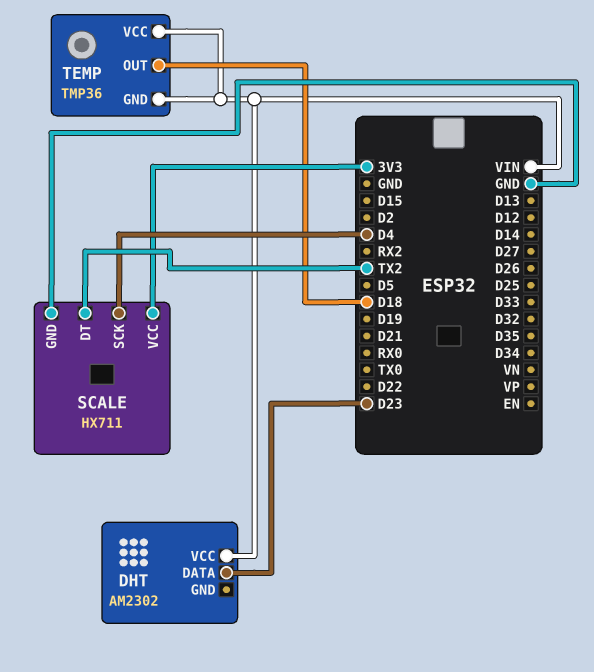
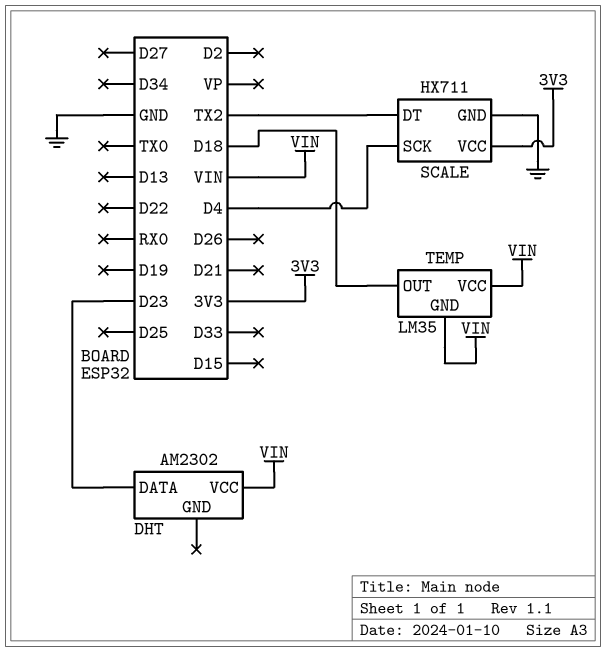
TEMP: TMP36 -> LM35

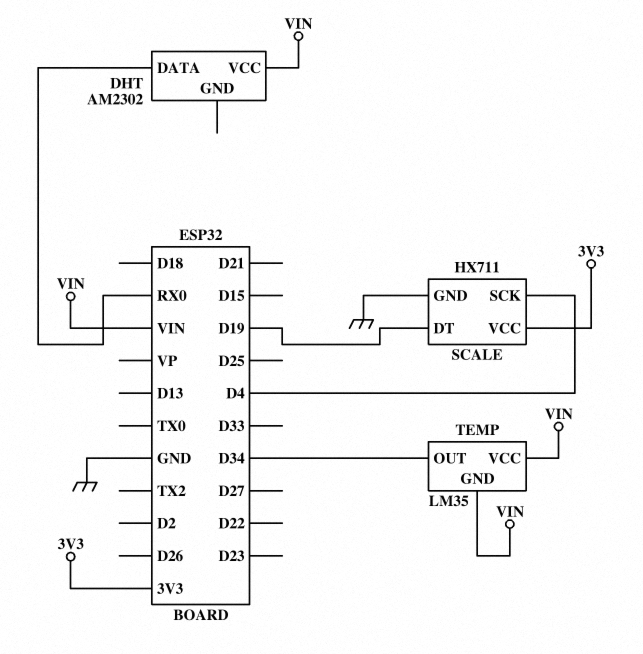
DHT pin DATA: D23 -> RX0
SCALE pin DT: TX2 -> D19
TEMP pin OUT: D18 -> D34

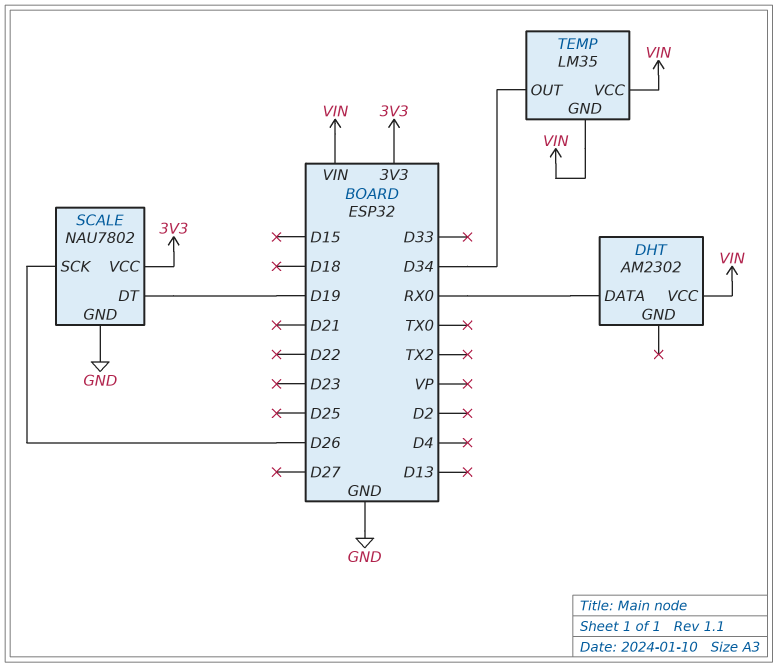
SCALE: HX711 -> NAU7802
SCALE pin SCK: D4 -> D26

